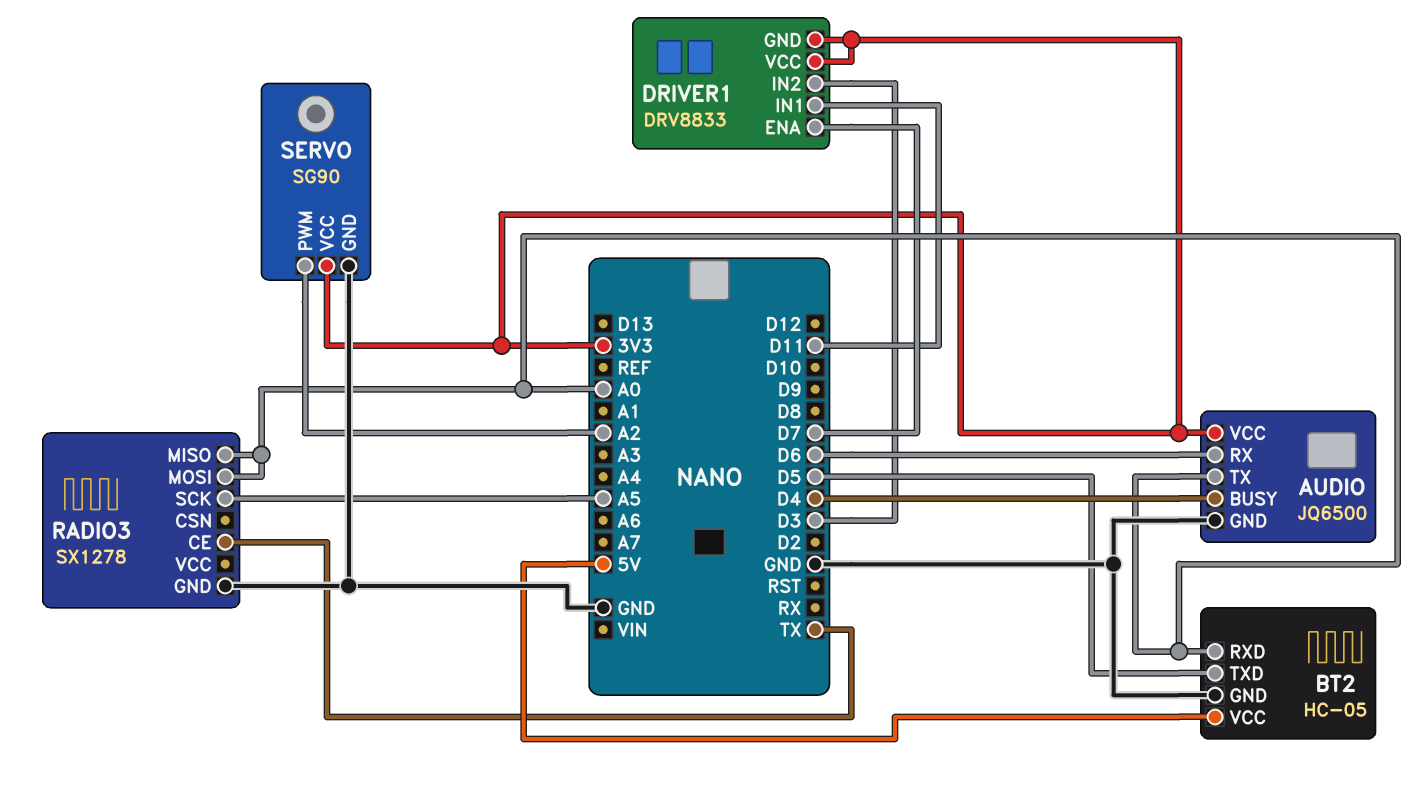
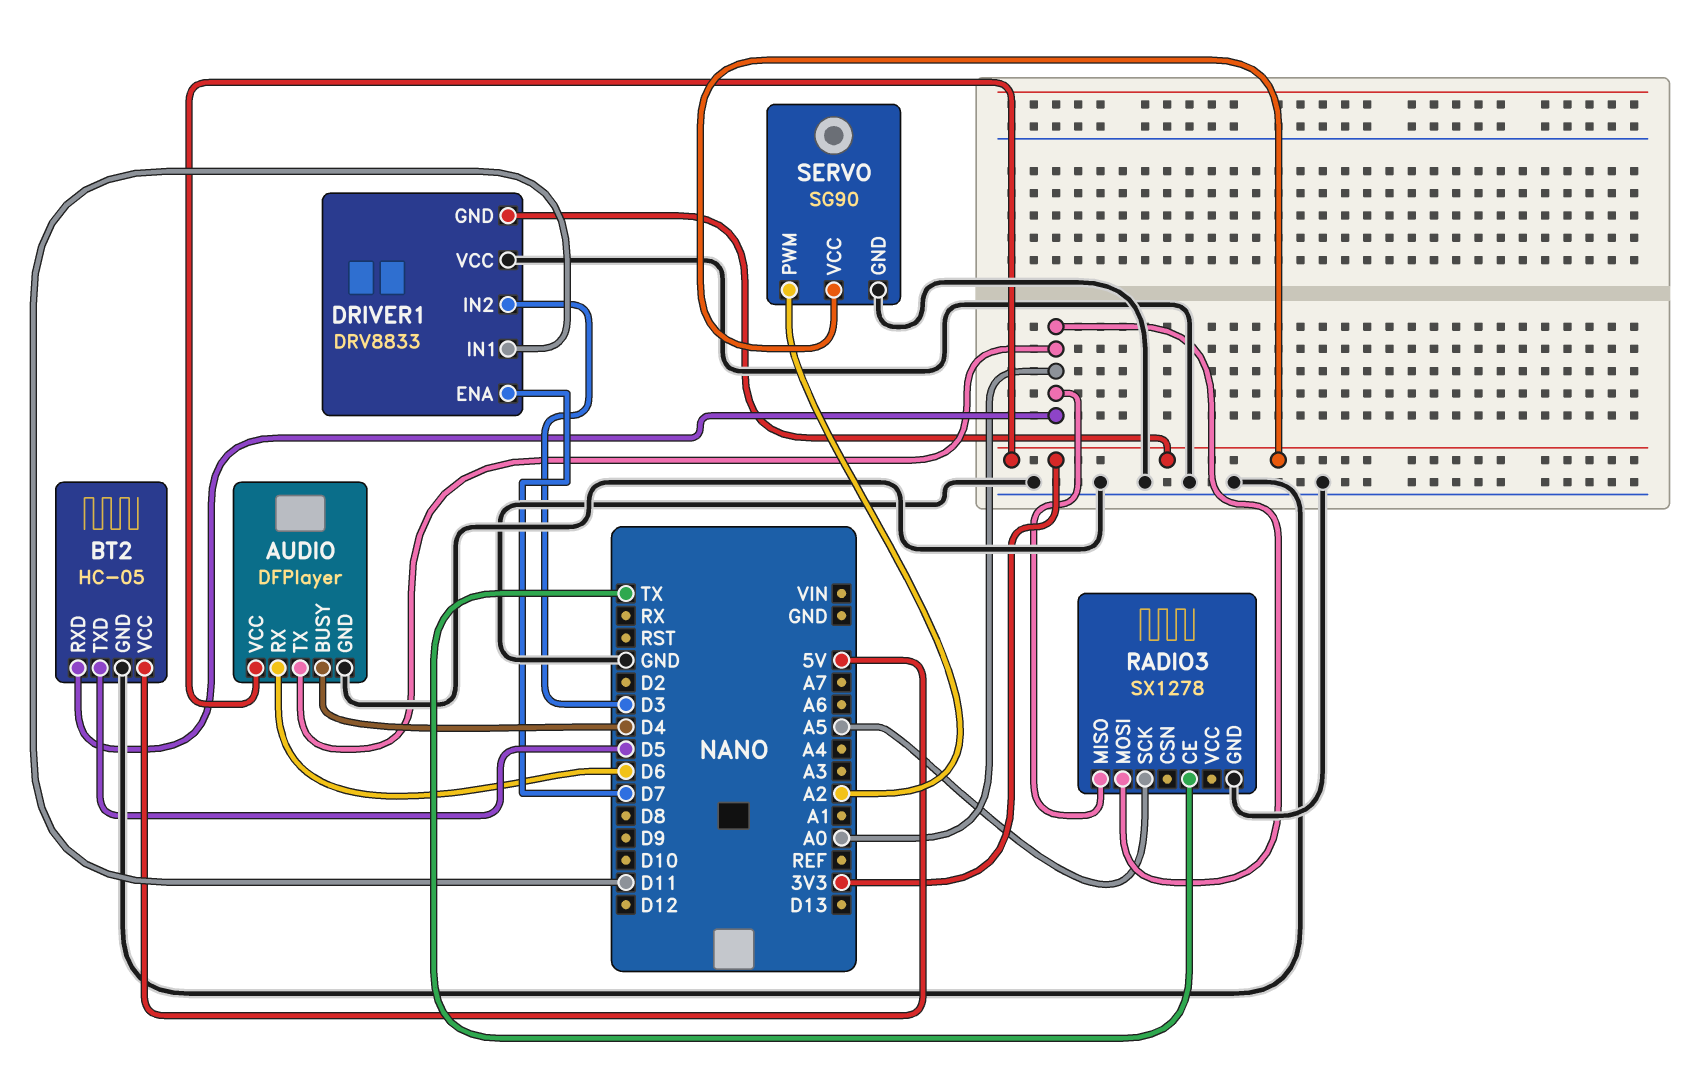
AUDIO: JQ6500 -> DFPlayer
DRIVER1 pin VCC: 3V3 -> GND

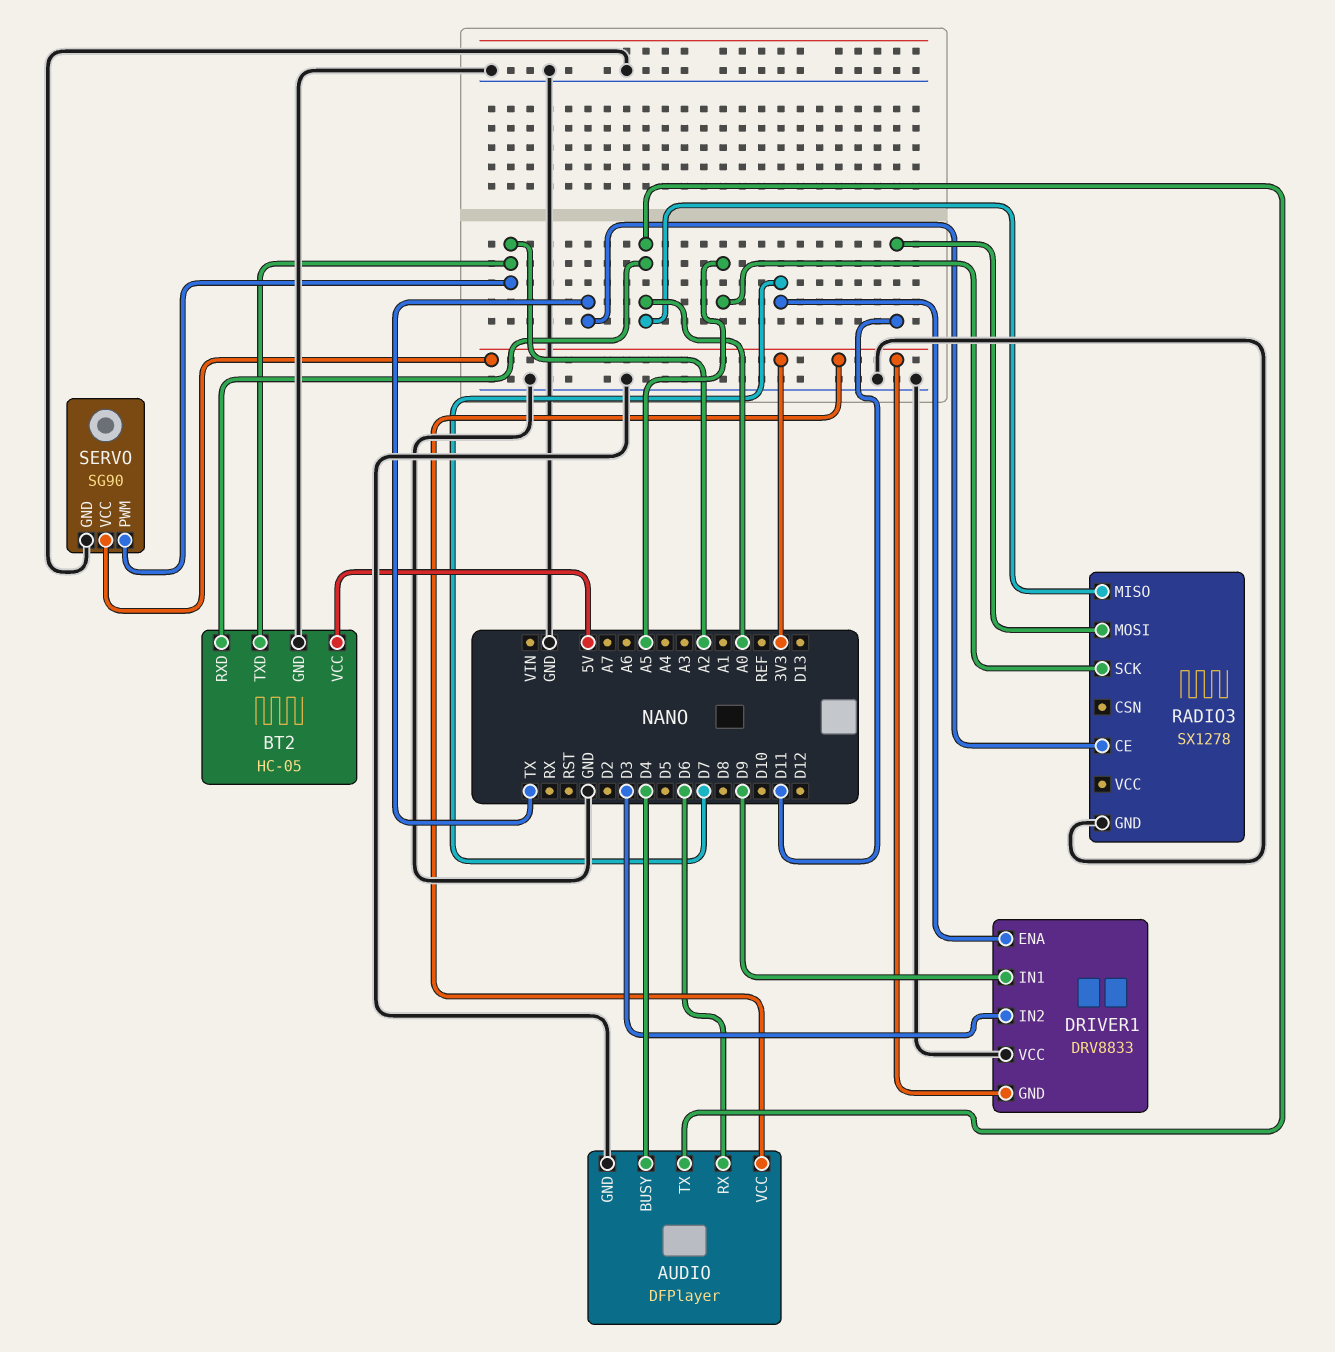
BT2 pin TXD: D5 -> A2
DRIVER1 pin IN1: D11 -> D9
RADIO3 pin MOSI: A0 -> D11

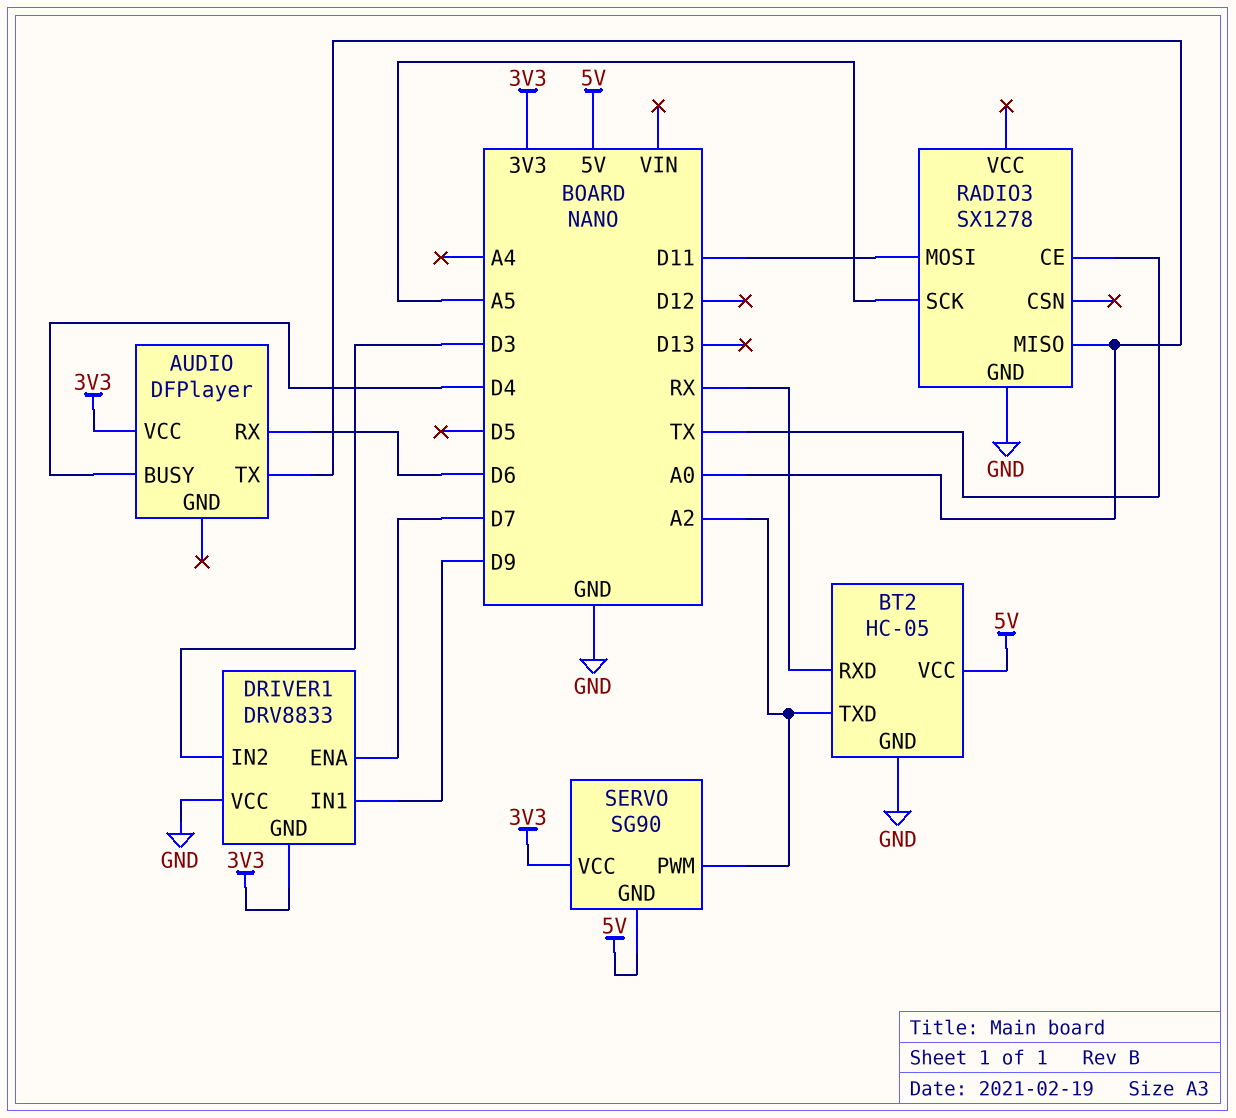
AUDIO pin GND: GND -> none
BT2 pin RXD: A0 -> RX
SERVO pin GND: GND -> 5V

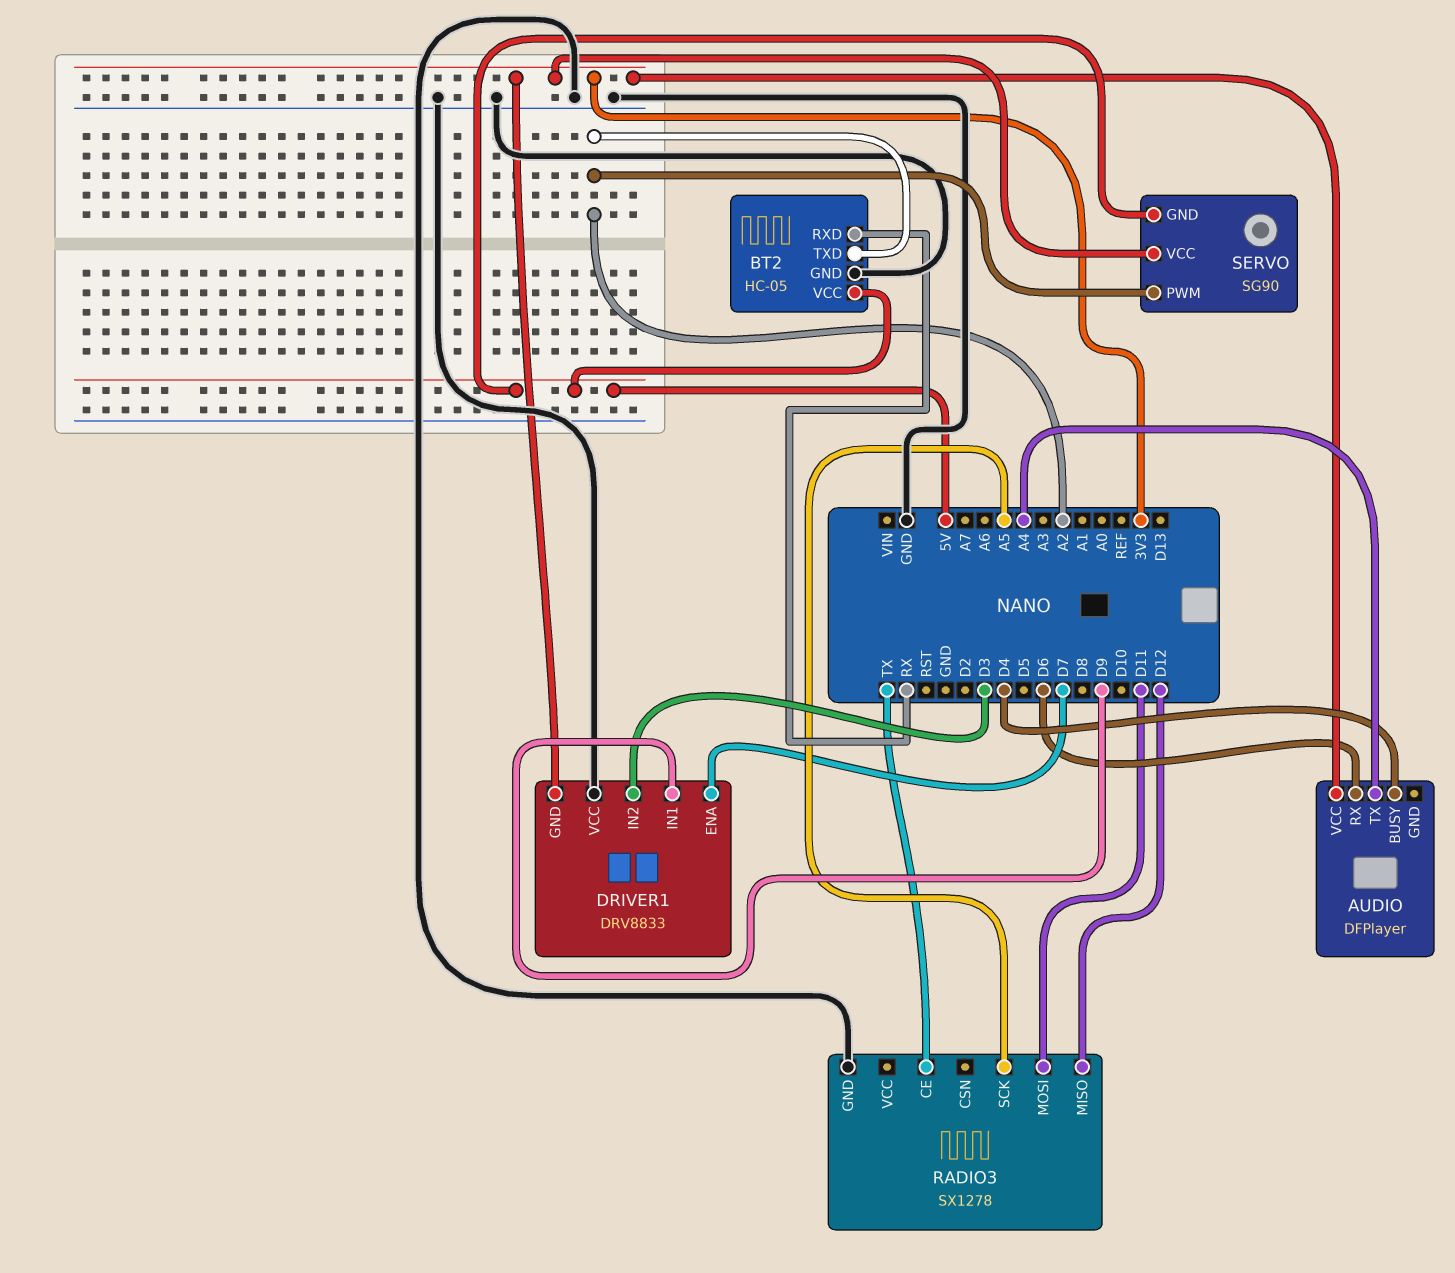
AUDIO pin TX: A0 -> A4
RADIO3 pin MISO: A0 -> D12

